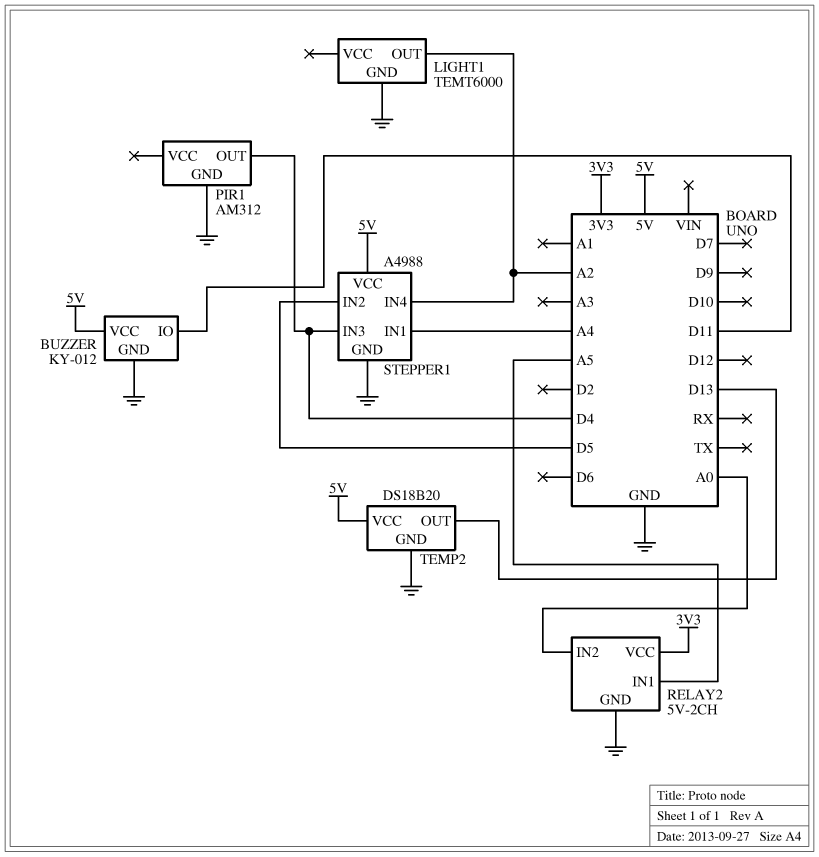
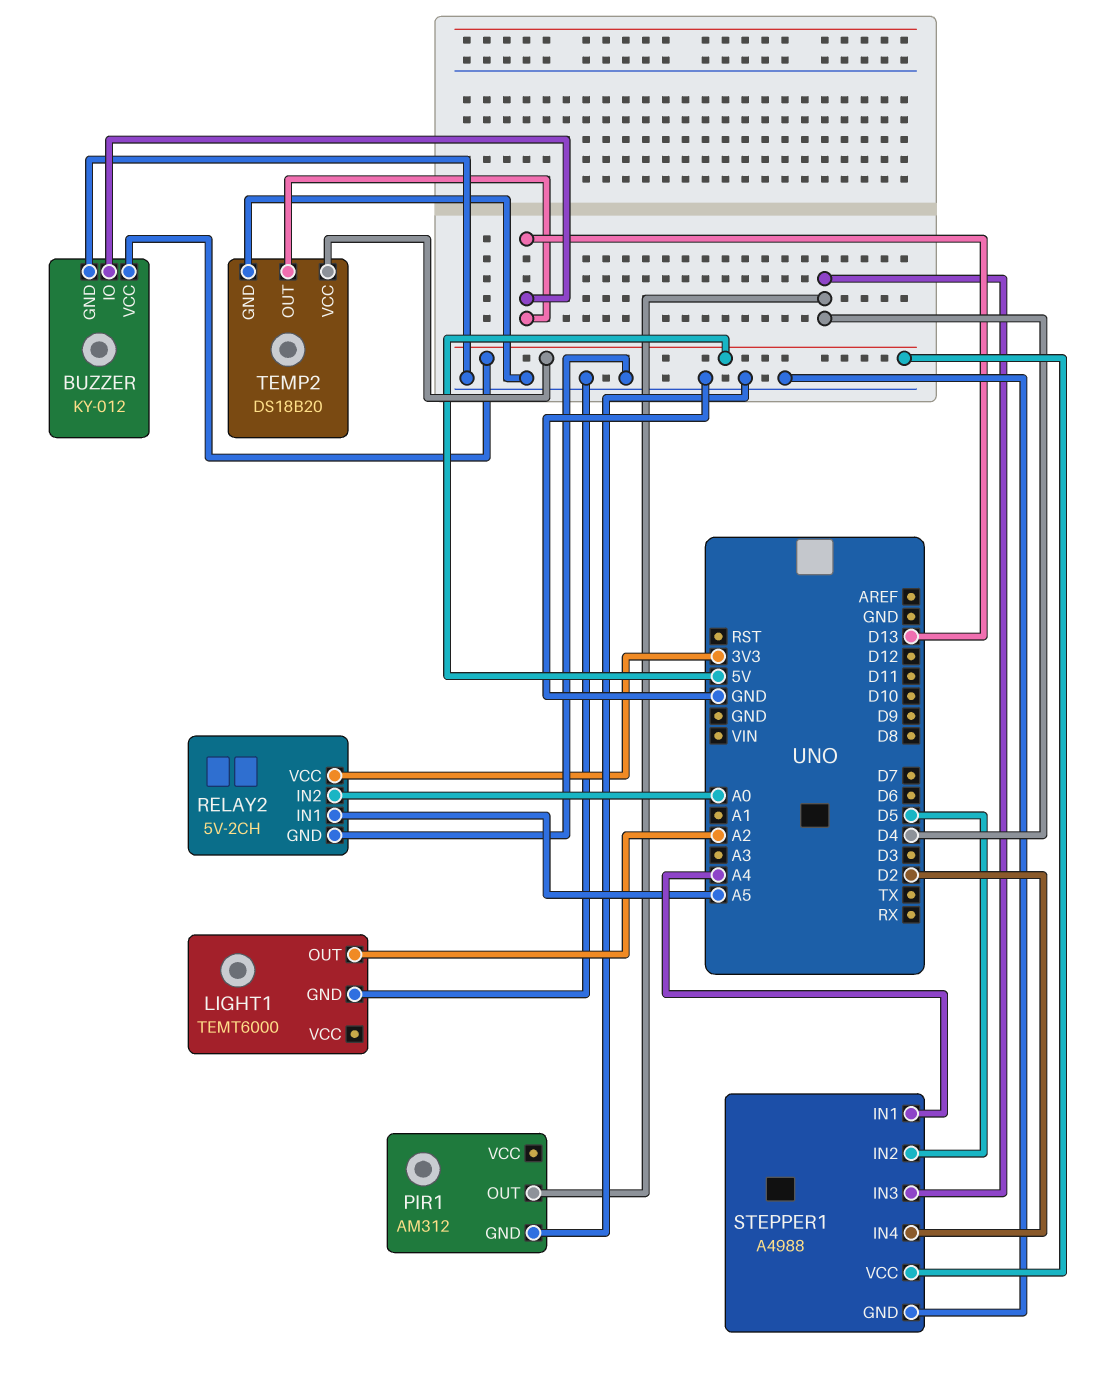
BUZZER pin IO: D11 -> D13
STEPPER1 pin IN4: A2 -> D2

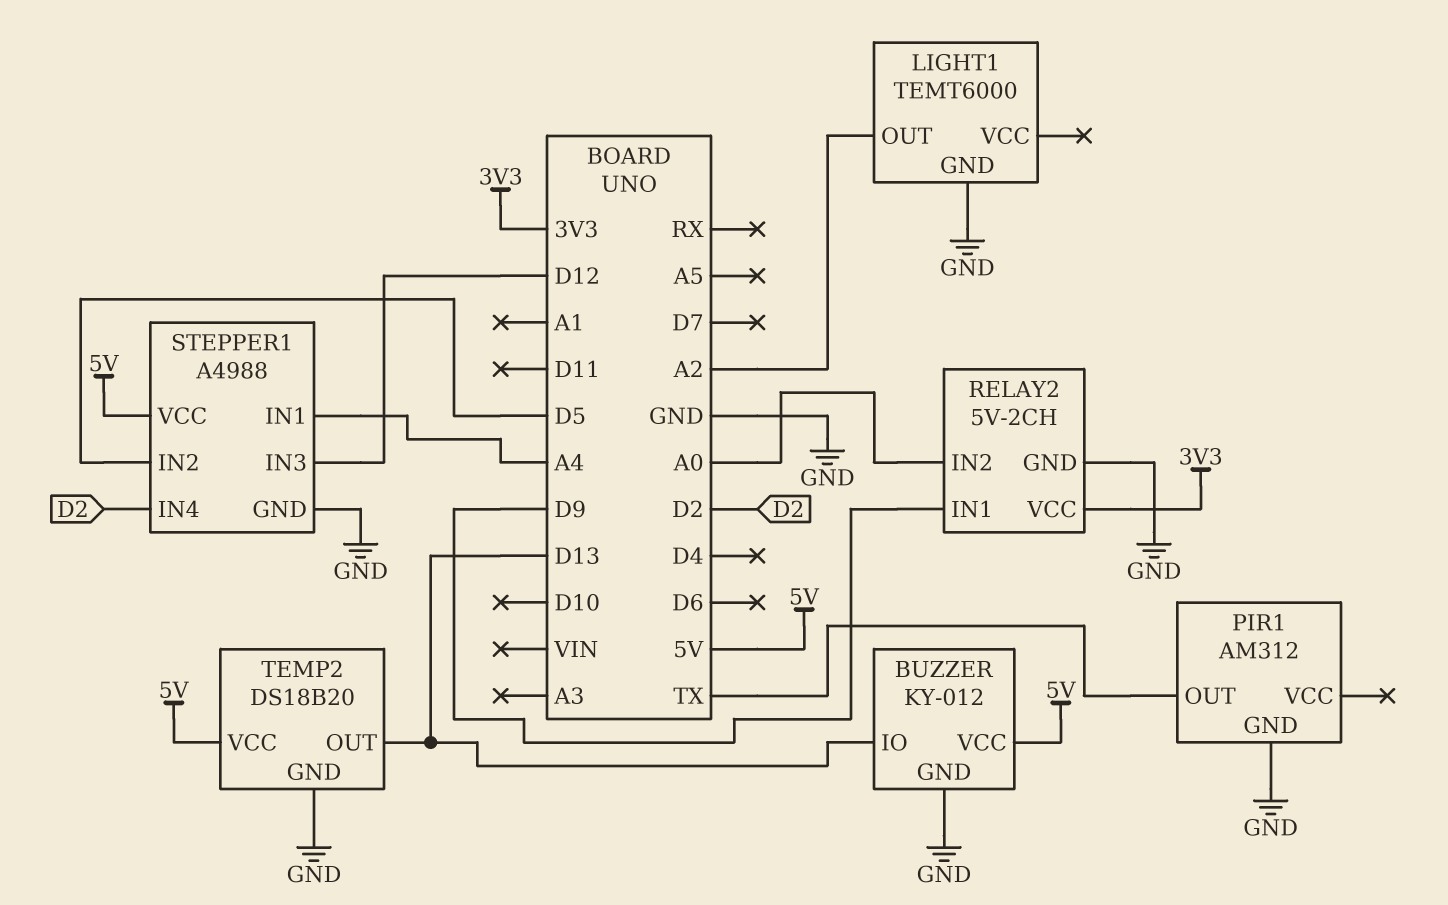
PIR1 pin OUT: D4 -> TX
RELAY2 pin IN1: A5 -> D9
STEPPER1 pin IN3: D4 -> D12

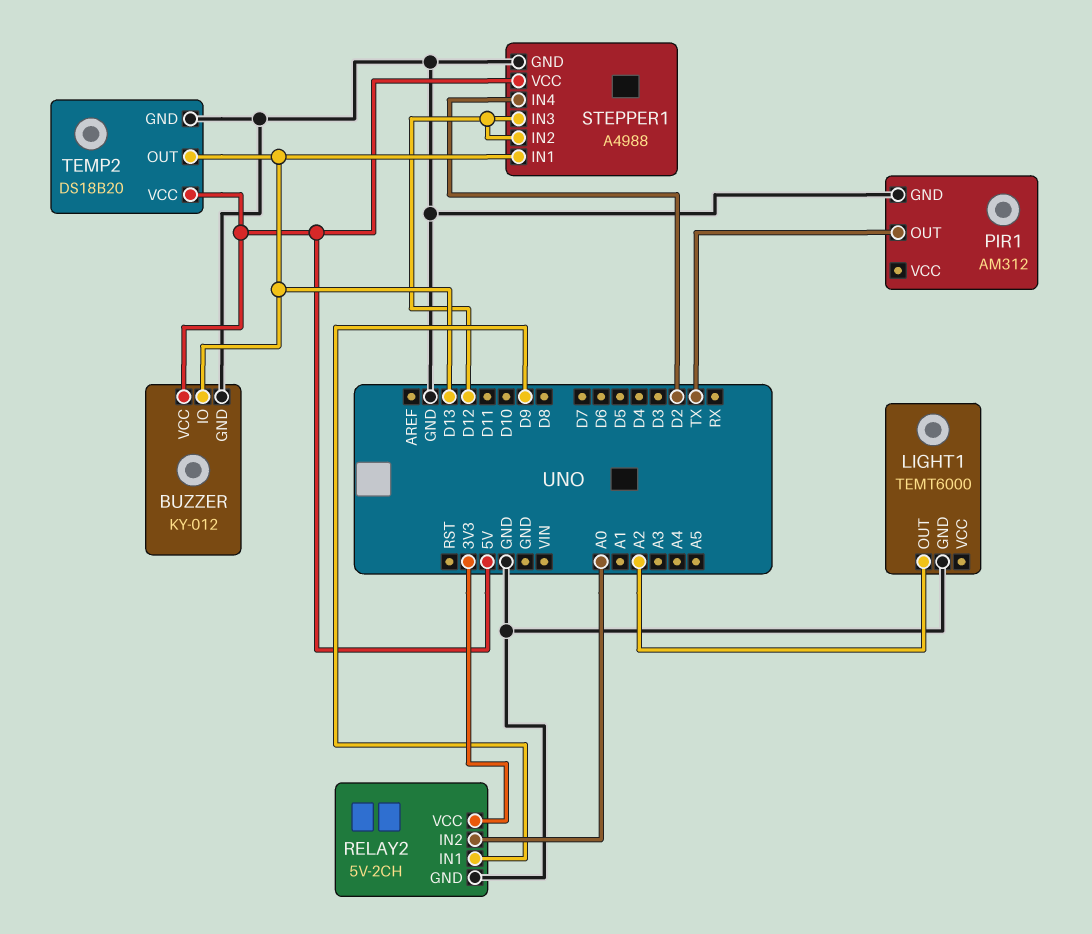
STEPPER1 pin IN1: A4 -> D13
STEPPER1 pin IN2: D5 -> D12

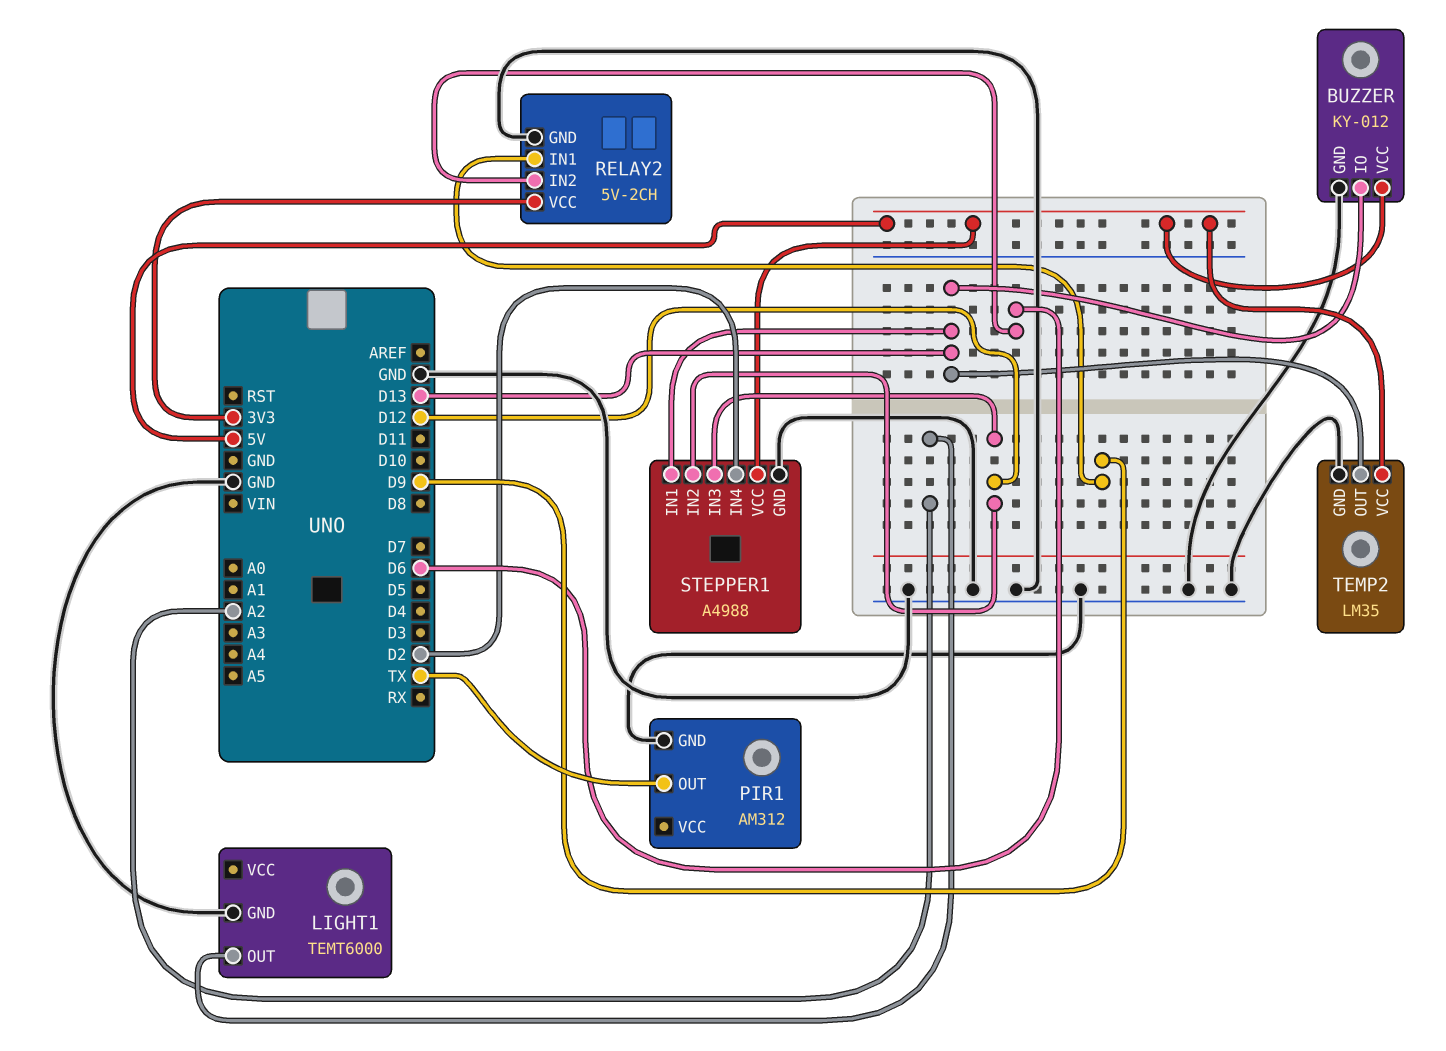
RELAY2 pin IN2: A0 -> D6
TEMP2: DS18B20 -> LM35

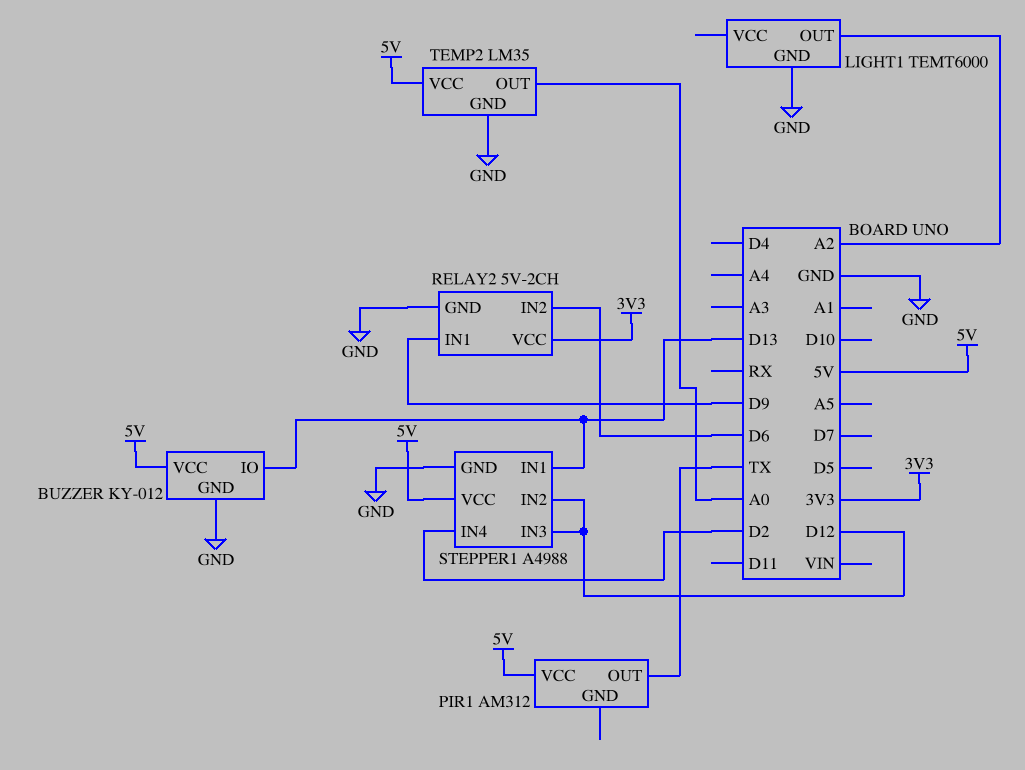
PIR1 pin GND: GND -> none
PIR1 pin VCC: none -> 5V
TEMP2 pin OUT: D13 -> A0

